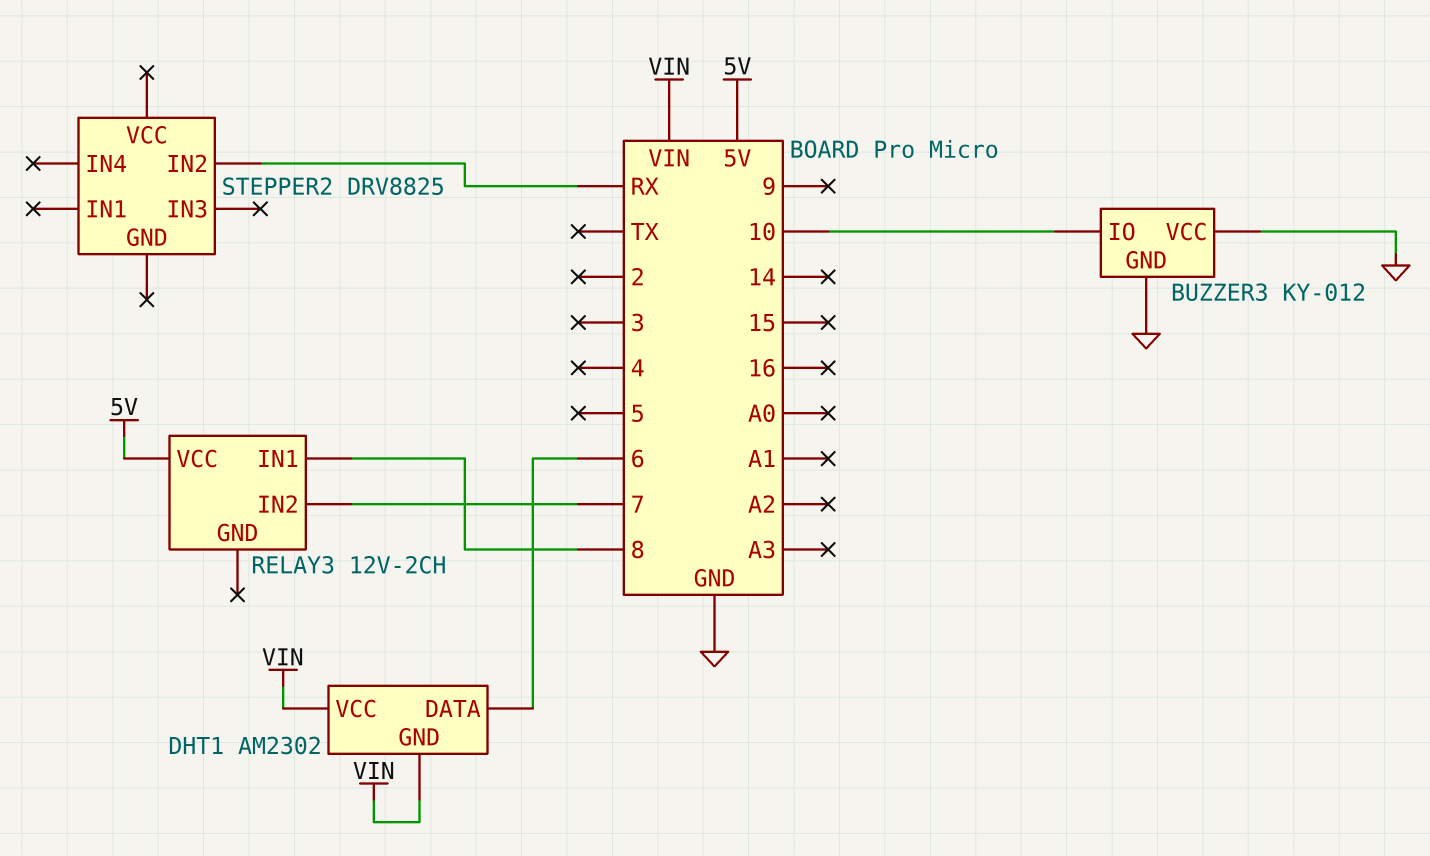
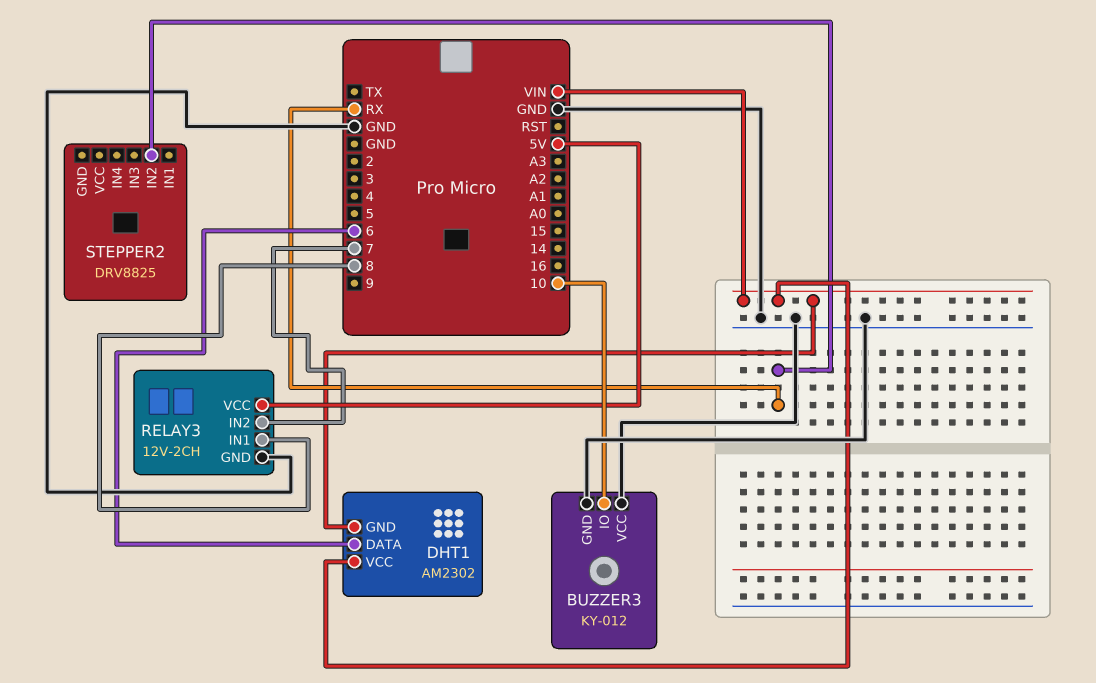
RELAY3 pin GND: none -> GND

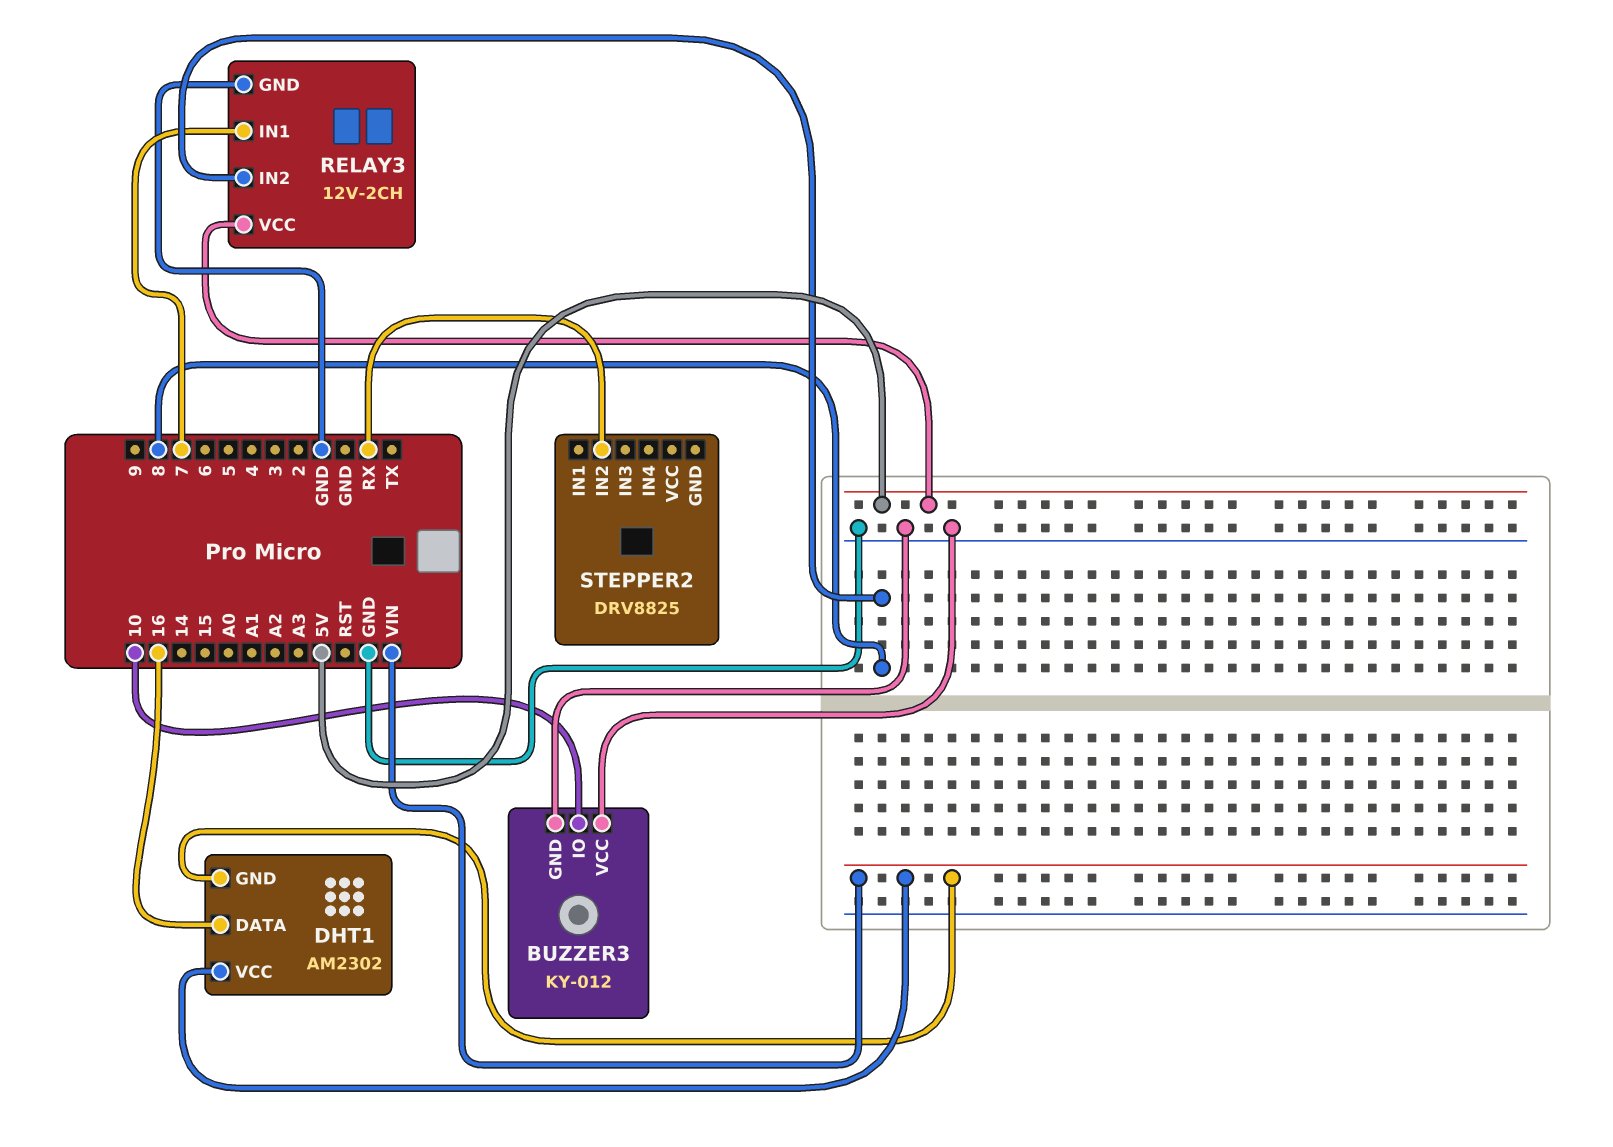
DHT1 pin DATA: 6 -> 16
RELAY3 pin IN1: 8 -> 7
RELAY3 pin IN2: 7 -> 8

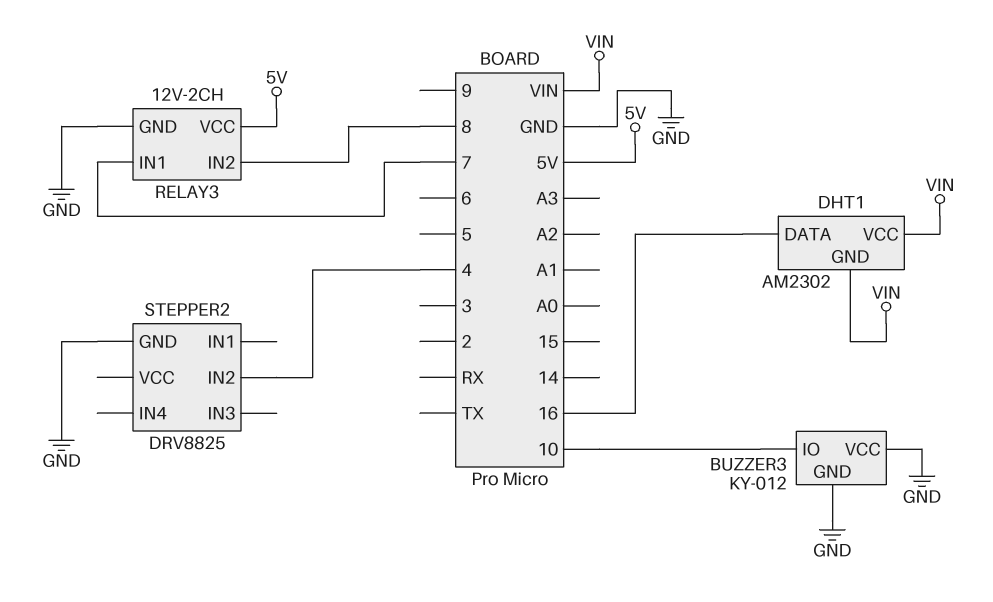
STEPPER2 pin GND: none -> GND
STEPPER2 pin IN2: RX -> 4

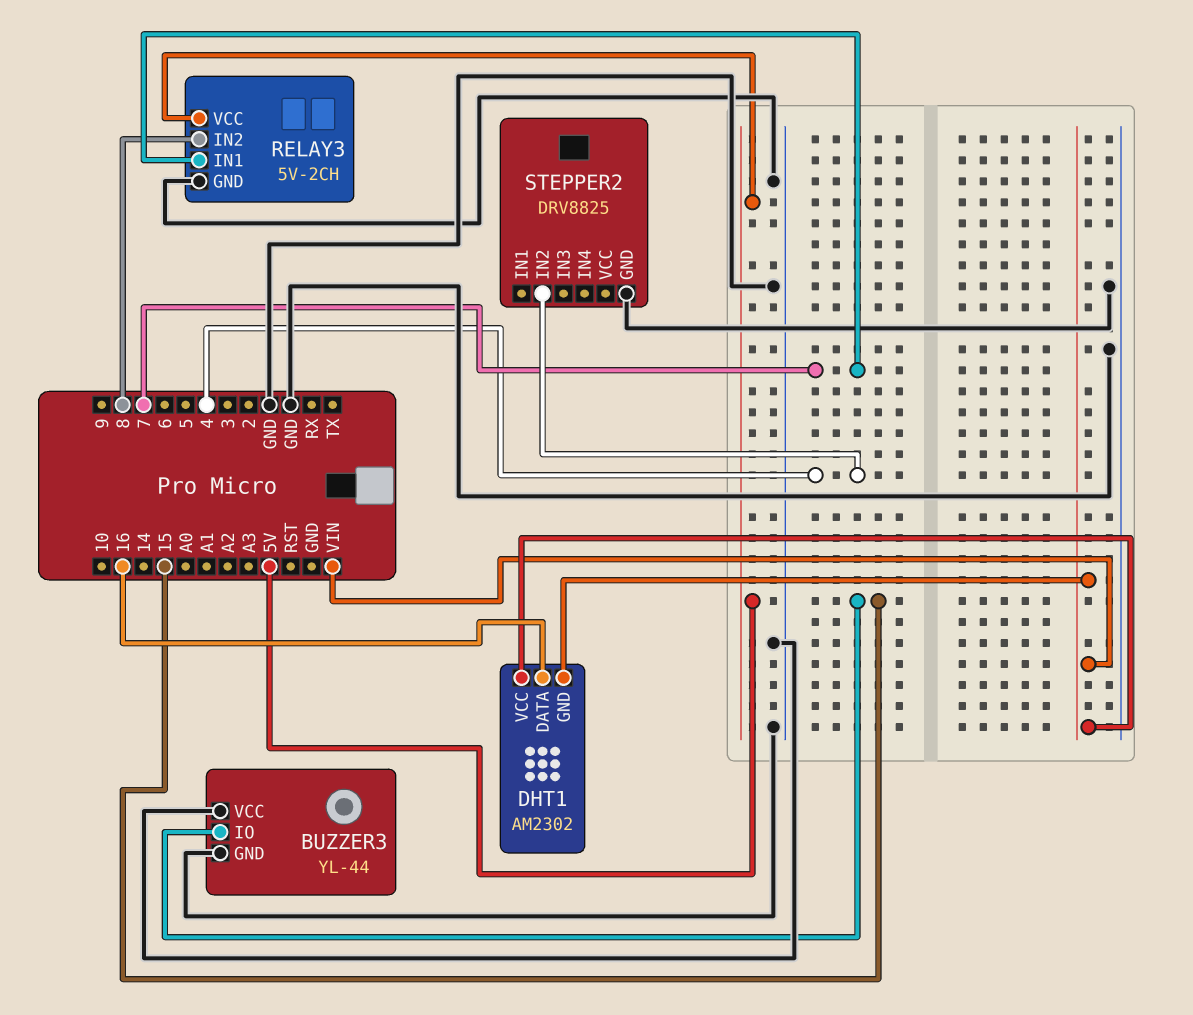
BUZZER3: KY-012 -> YL-44
BUZZER3 pin IO: 10 -> 15
RELAY3: 12V-2CH -> 5V-2CH

